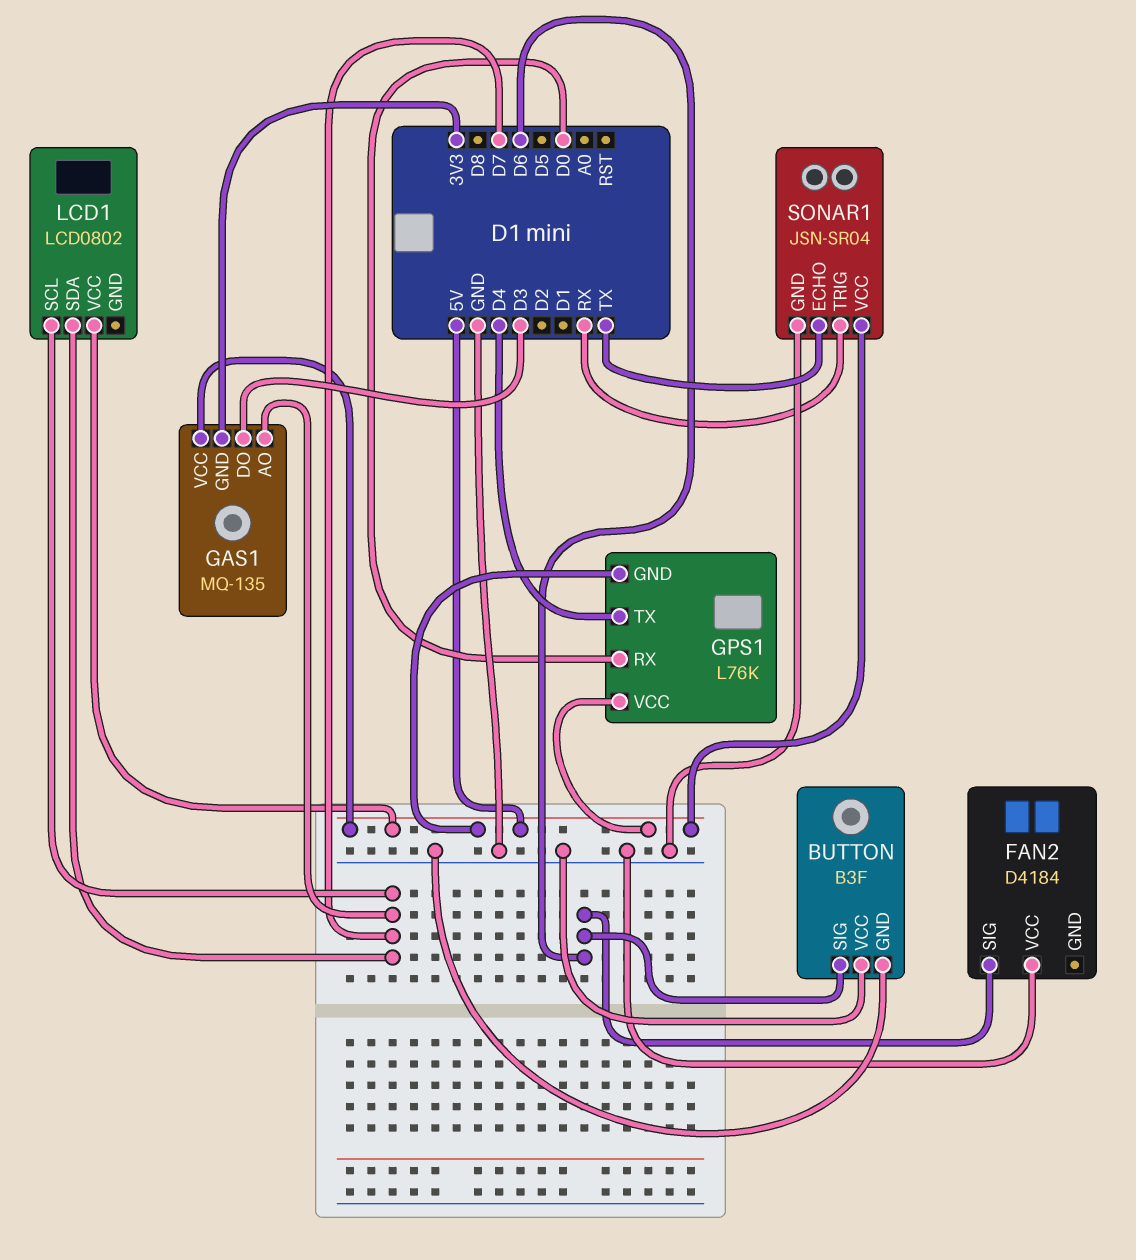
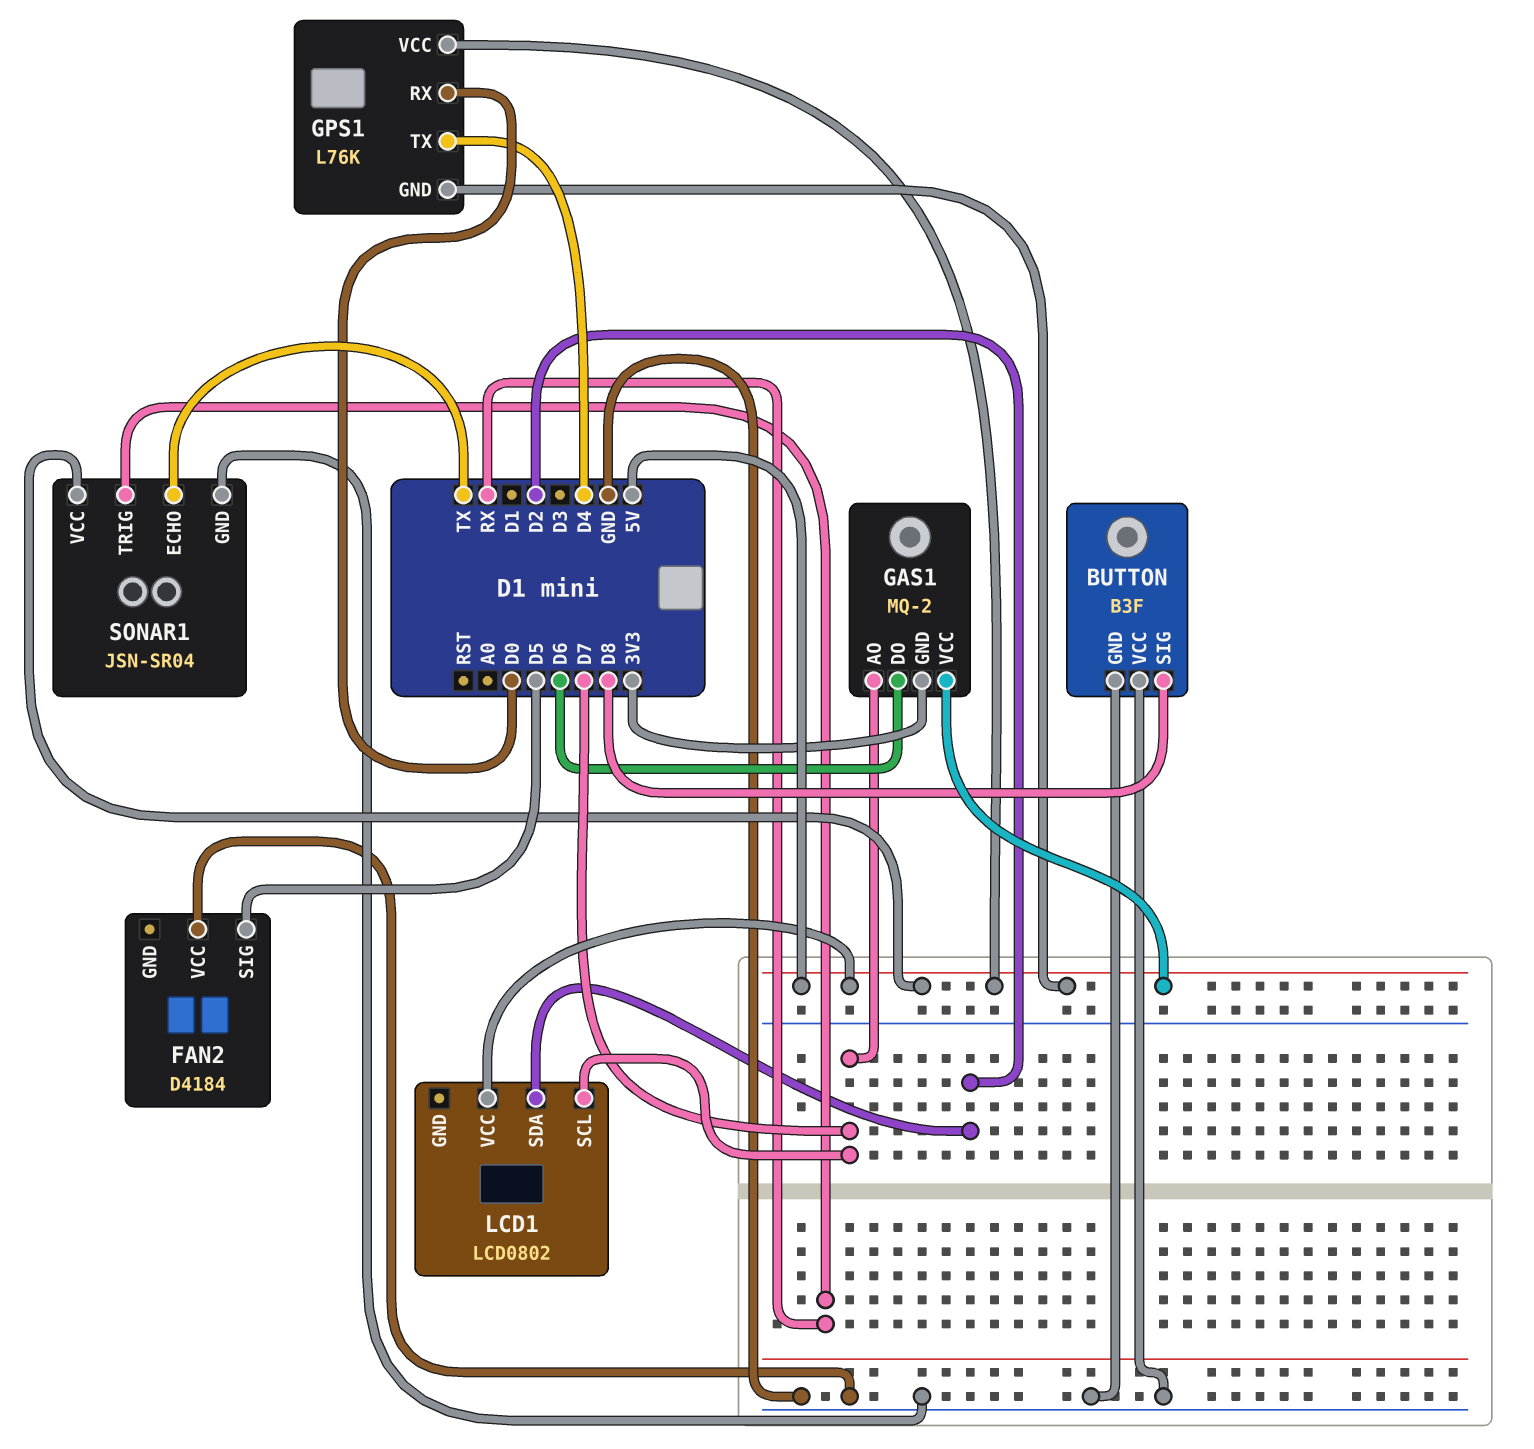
BUTTON pin SIG: D6 -> D8
FAN2 pin SIG: D6 -> D5
GAS1: MQ-135 -> MQ-2
GAS1 pin DO: D3 -> D6
LCD1 pin SDA: D7 -> D2

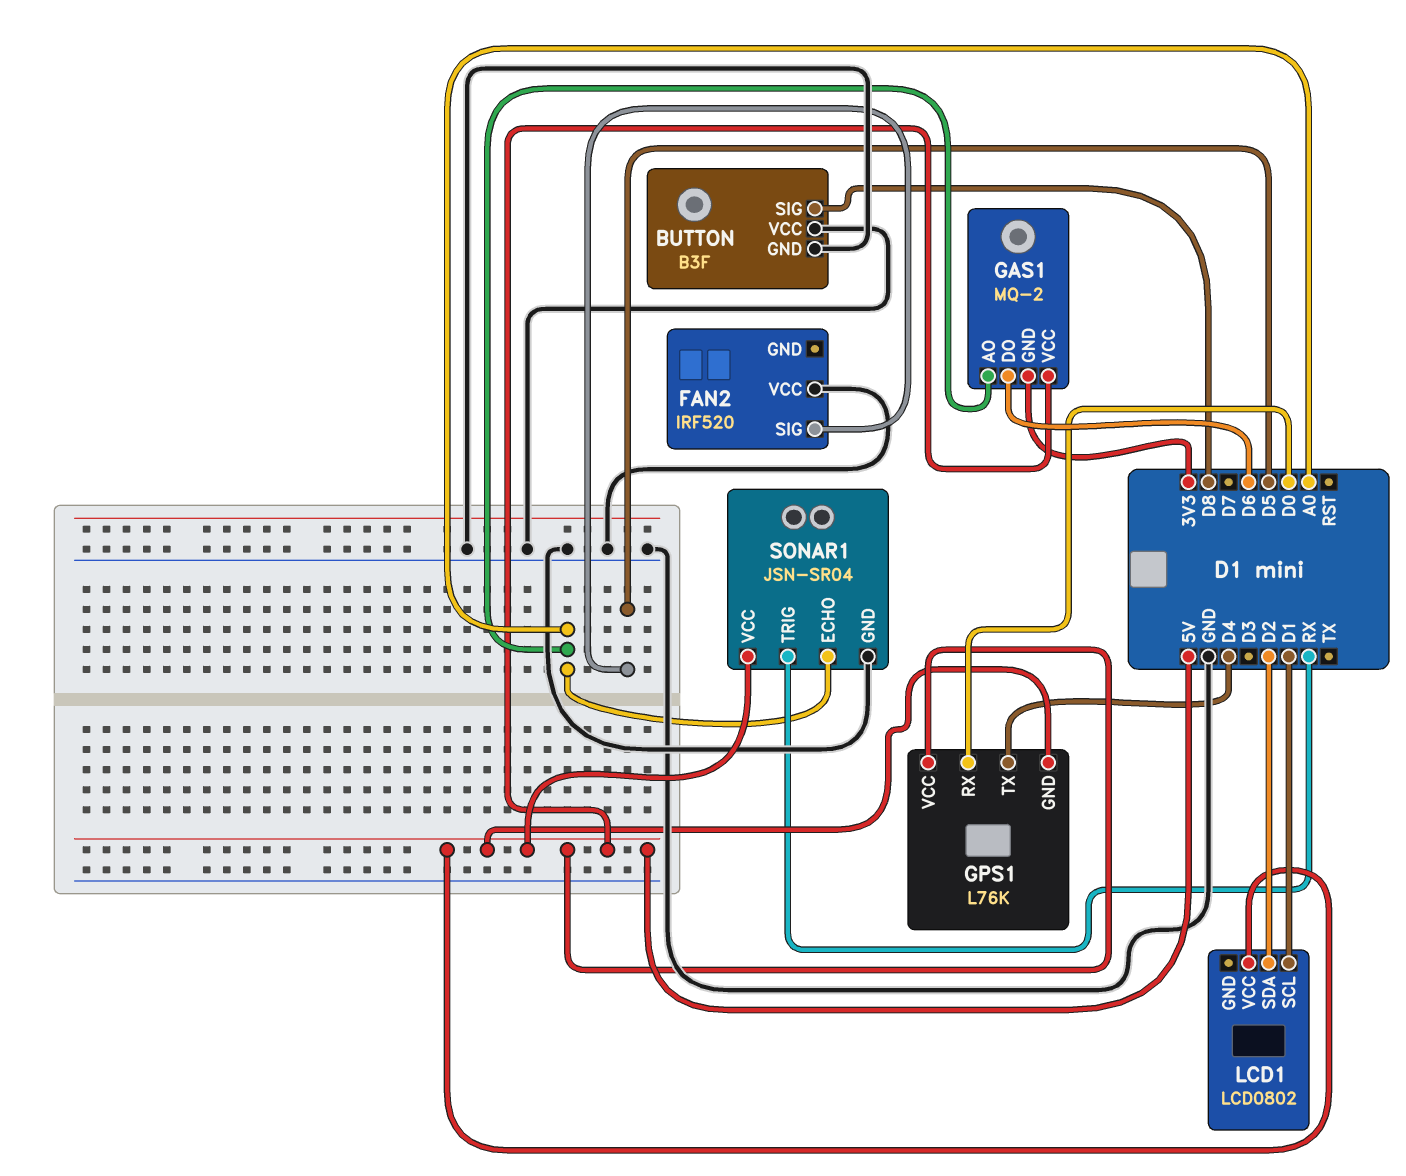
FAN2: D4184 -> IRF520
GAS1 pin AO: D7 -> A0
LCD1 pin SCL: D7 -> D1
SONAR1 pin ECHO: TX -> A0

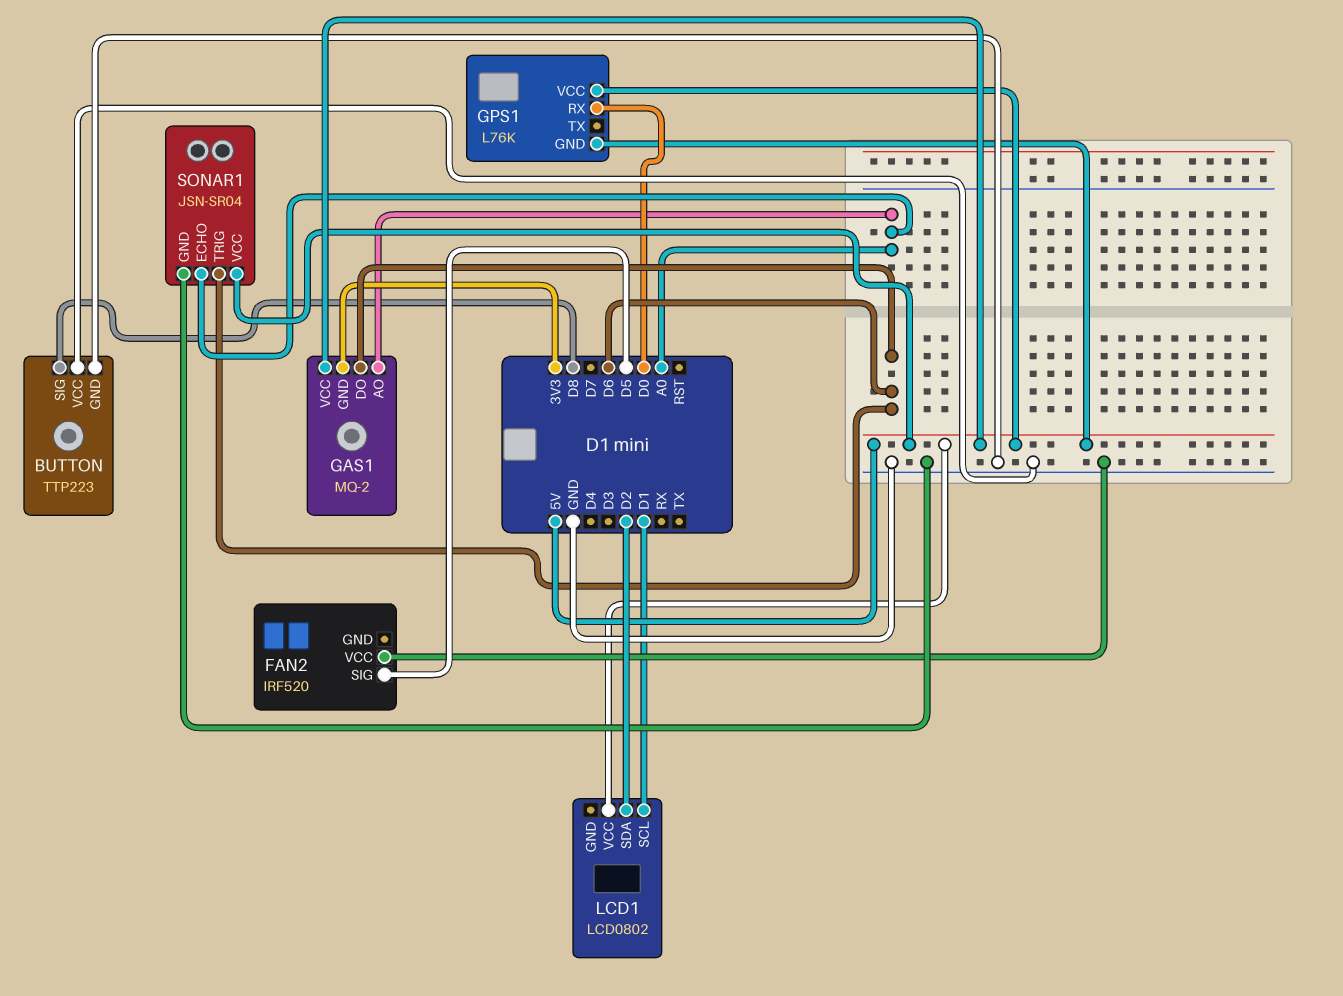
BUTTON: B3F -> TTP223
GPS1 pin TX: D4 -> none
SONAR1 pin TRIG: RX -> D6

